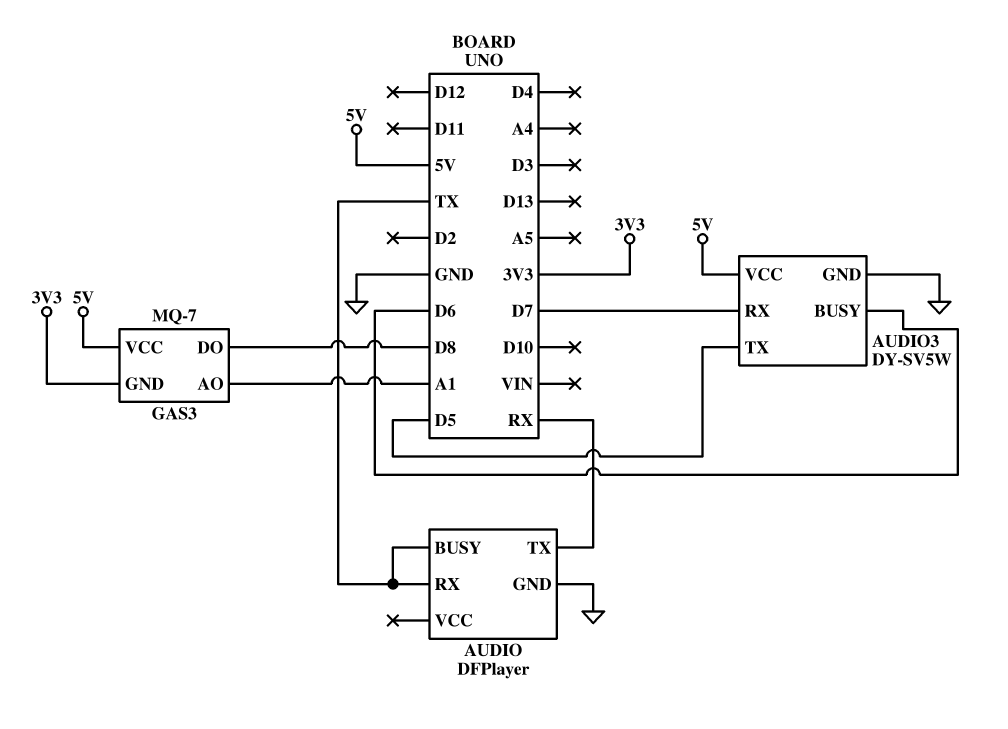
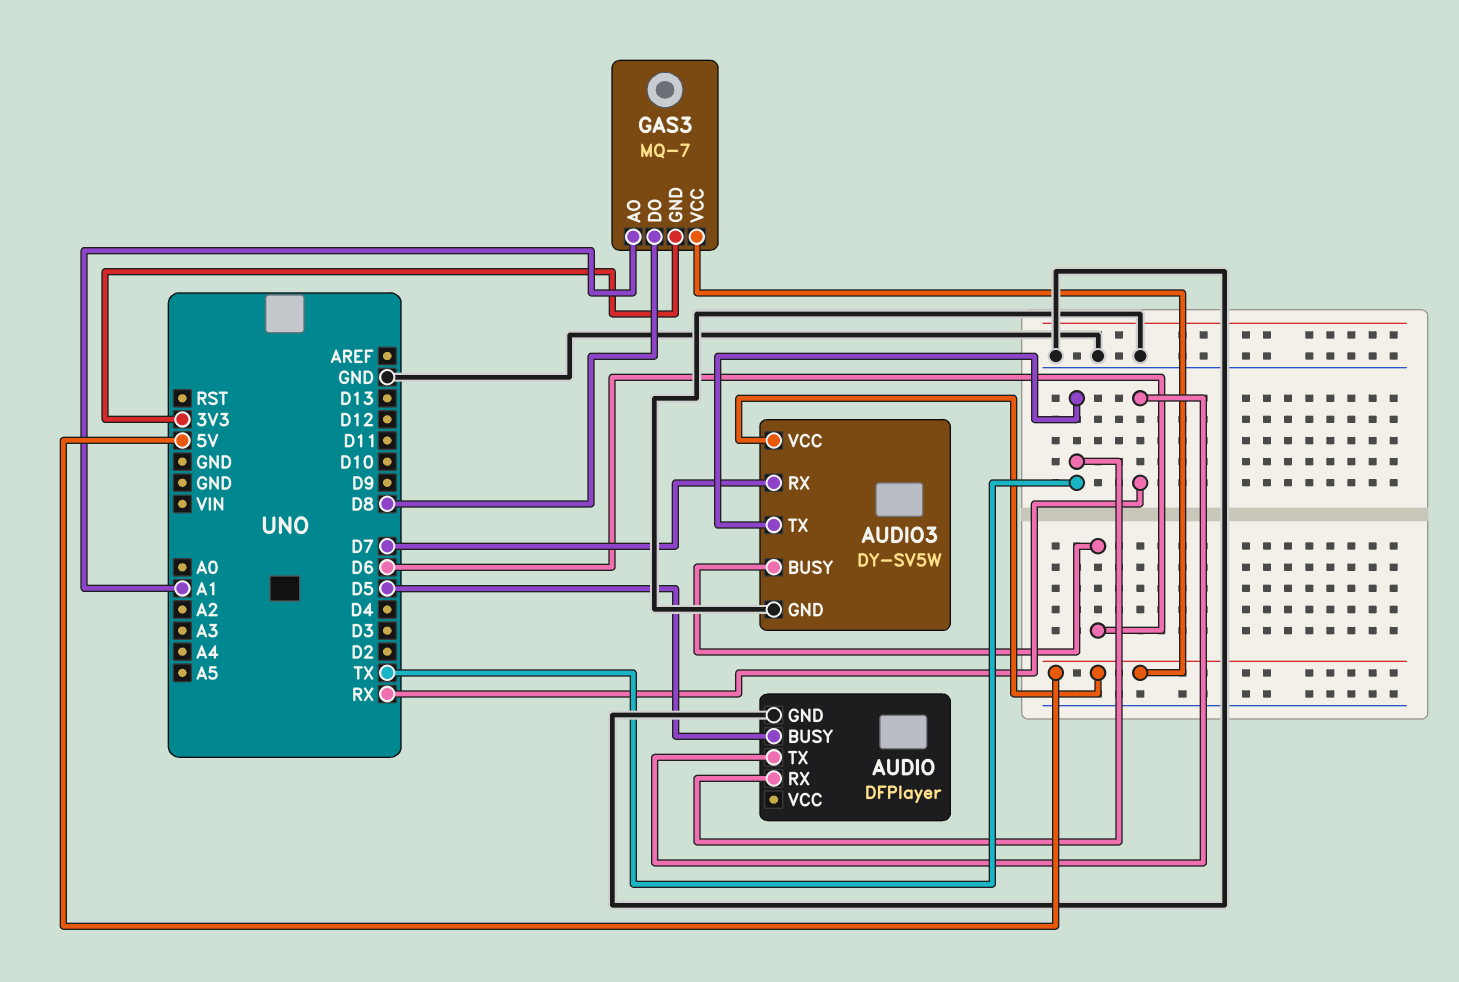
AUDIO pin BUSY: TX -> D5
AUDIO3 pin TX: D5 -> TX

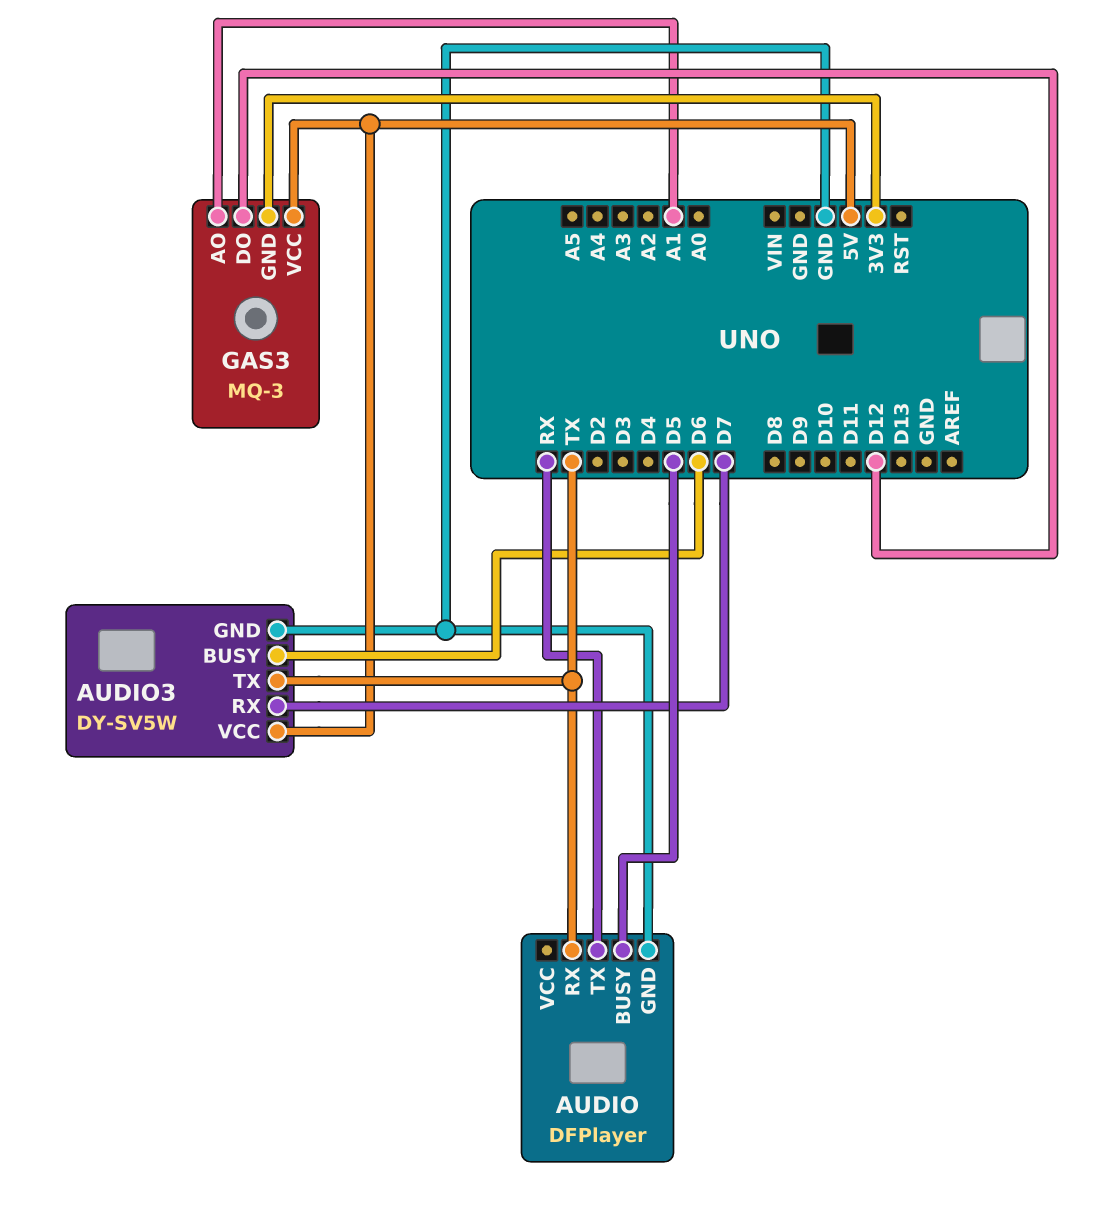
GAS3: MQ-7 -> MQ-3
GAS3 pin DO: D8 -> D12

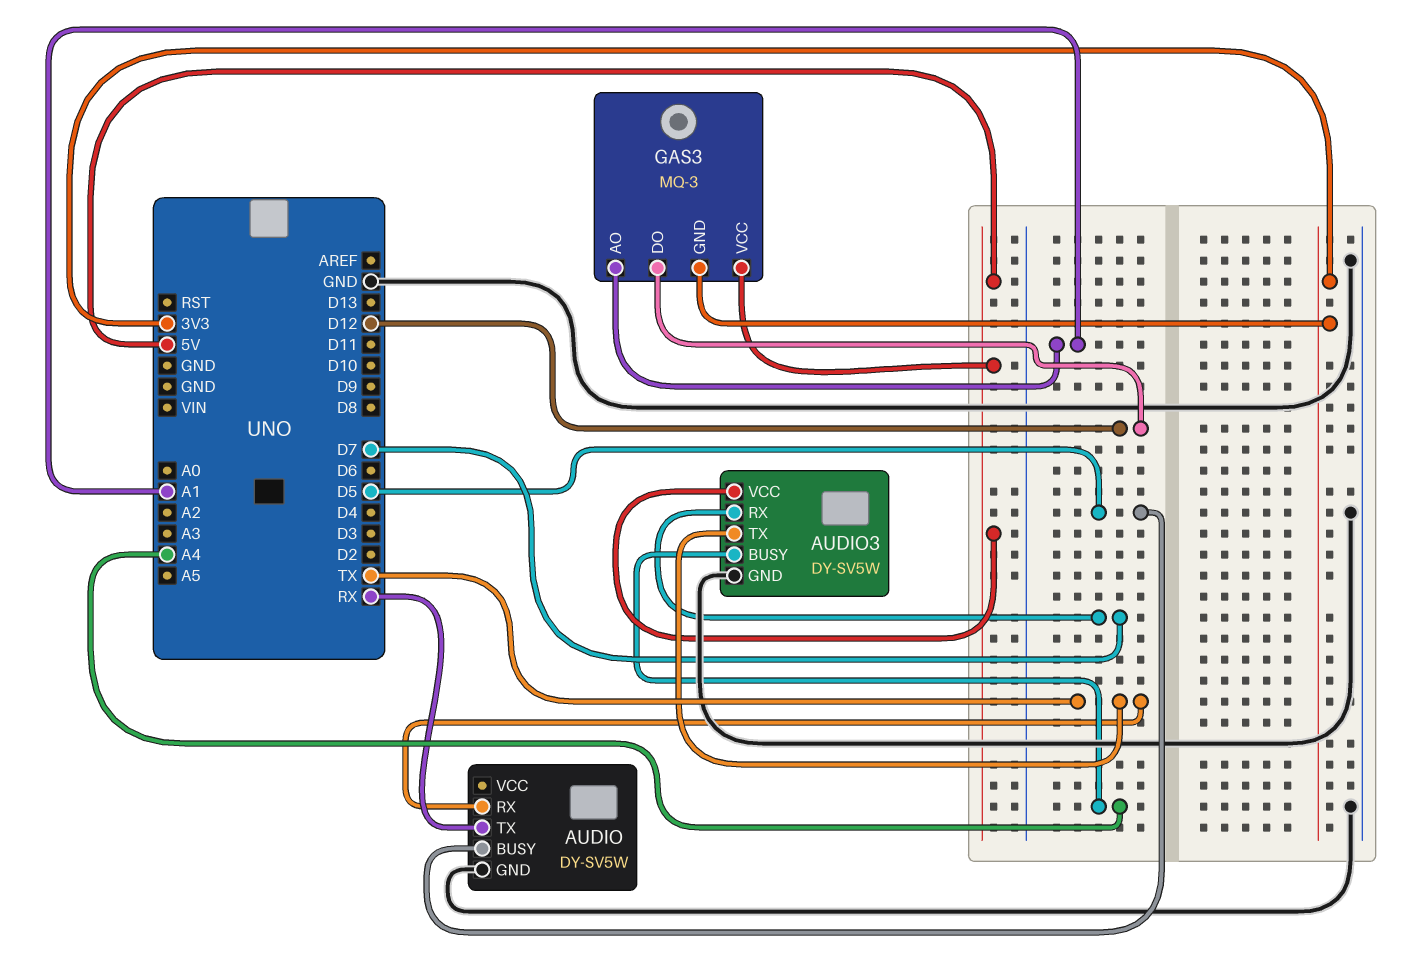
AUDIO: DFPlayer -> DY-SV5W
AUDIO3 pin BUSY: D6 -> A4

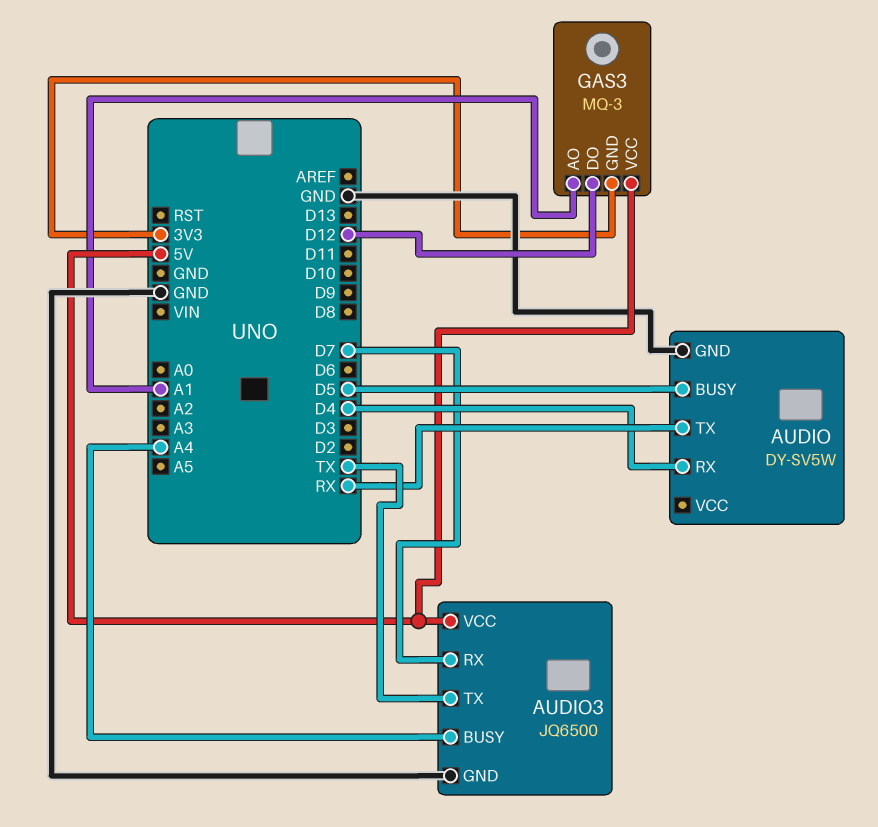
AUDIO pin RX: TX -> D4
AUDIO3: DY-SV5W -> JQ6500

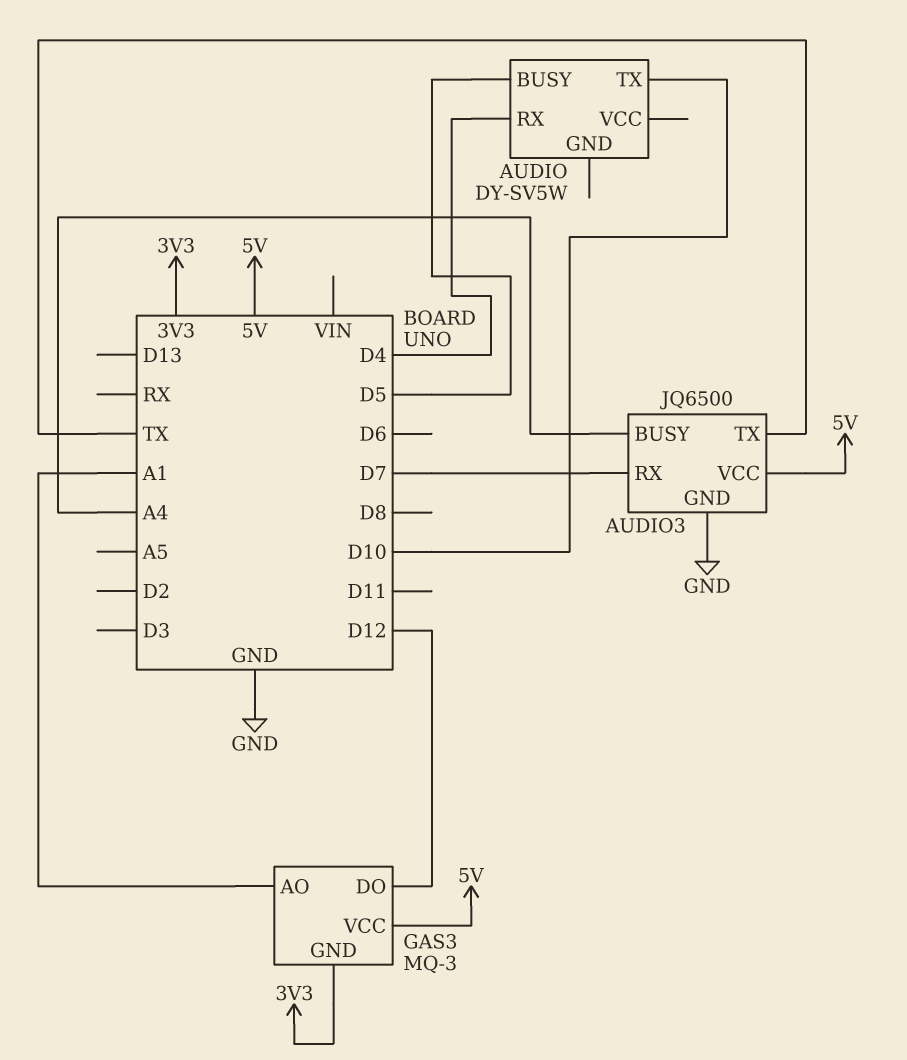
AUDIO pin GND: GND -> none
AUDIO pin TX: RX -> D10

